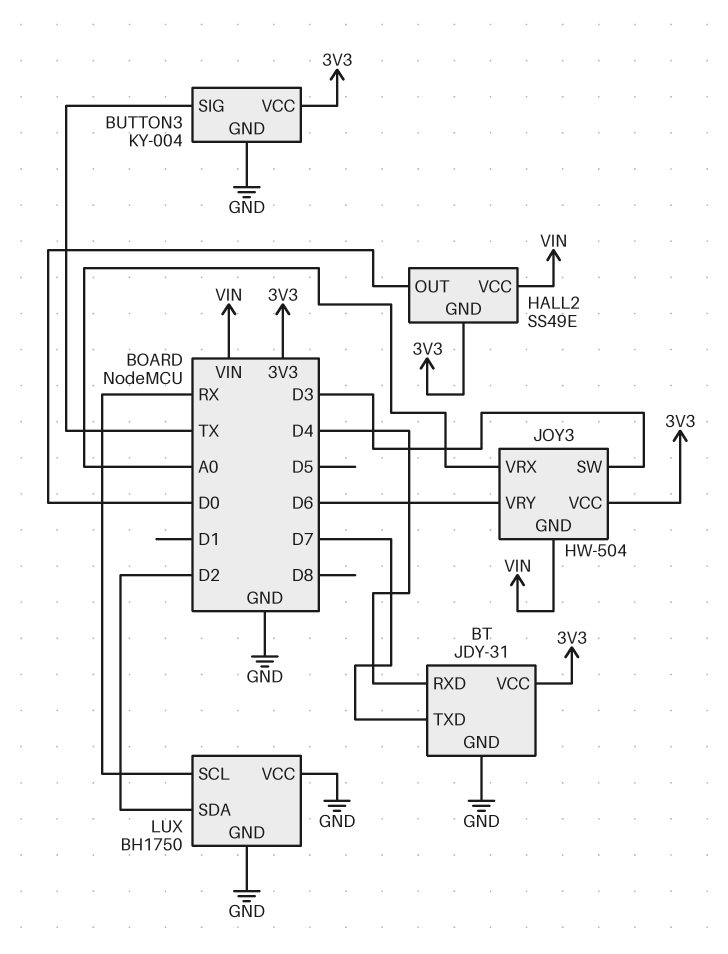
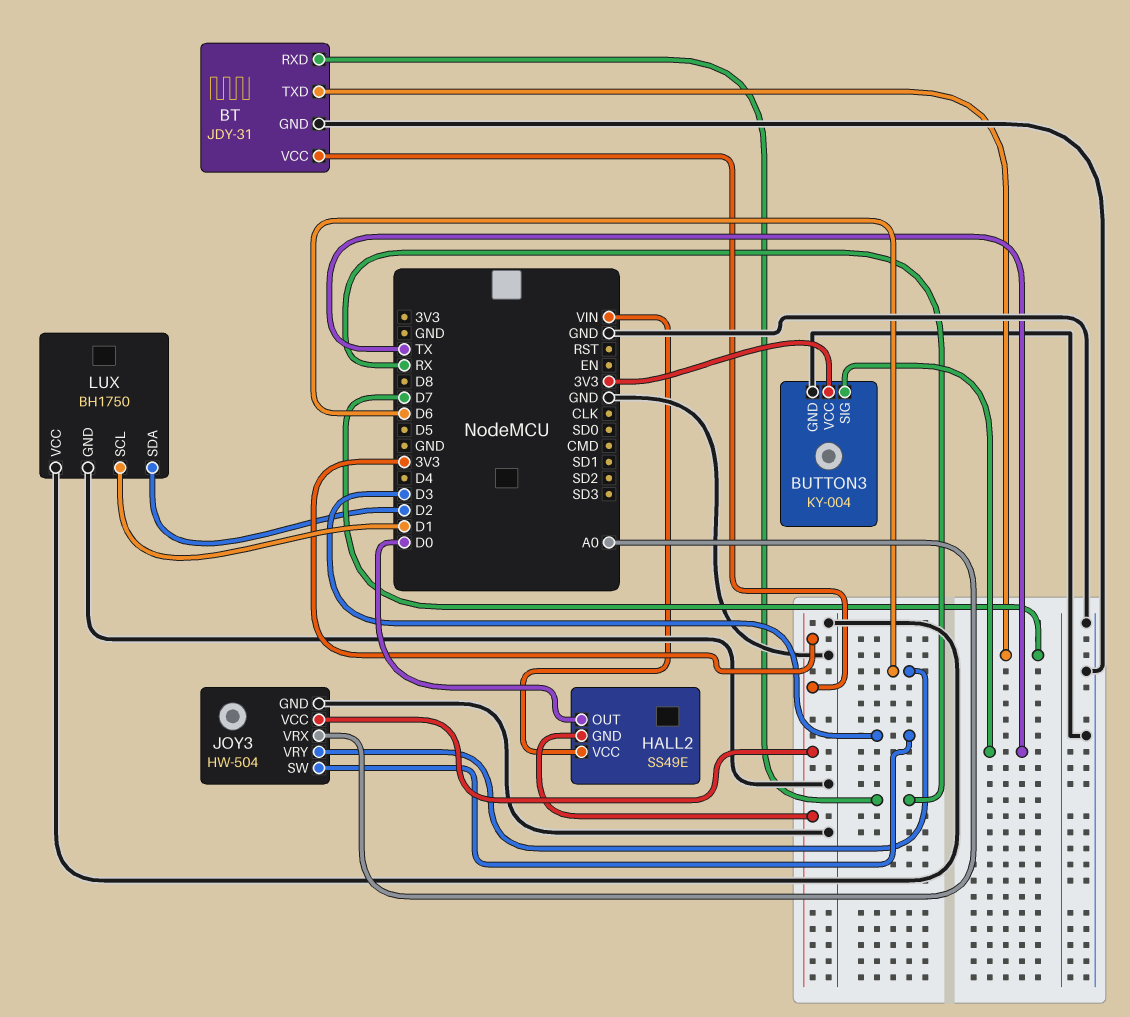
BT pin RXD: D4 -> RX
JOY3 pin GND: VIN -> GND
LUX pin SCL: RX -> D1

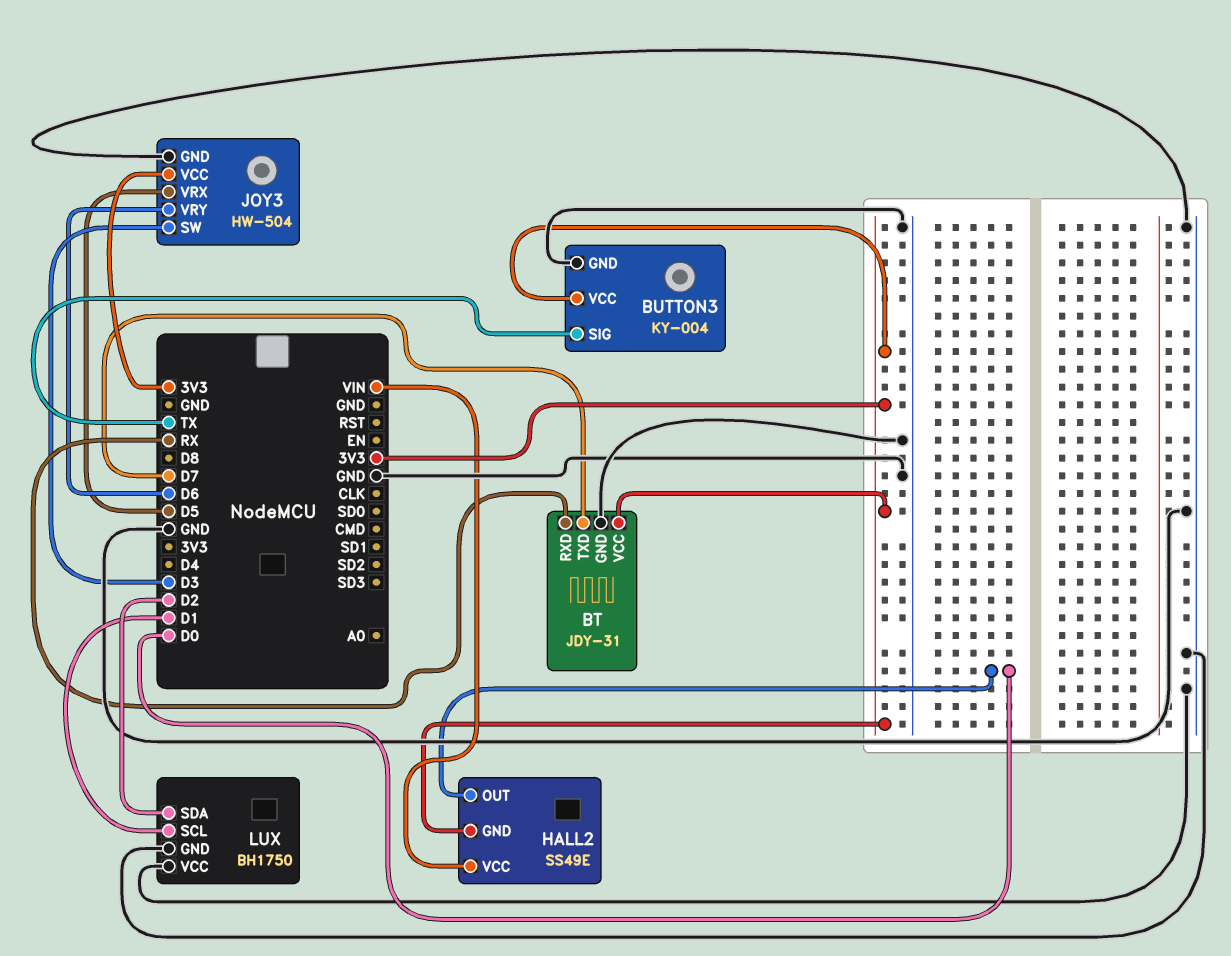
JOY3 pin VRX: A0 -> D5

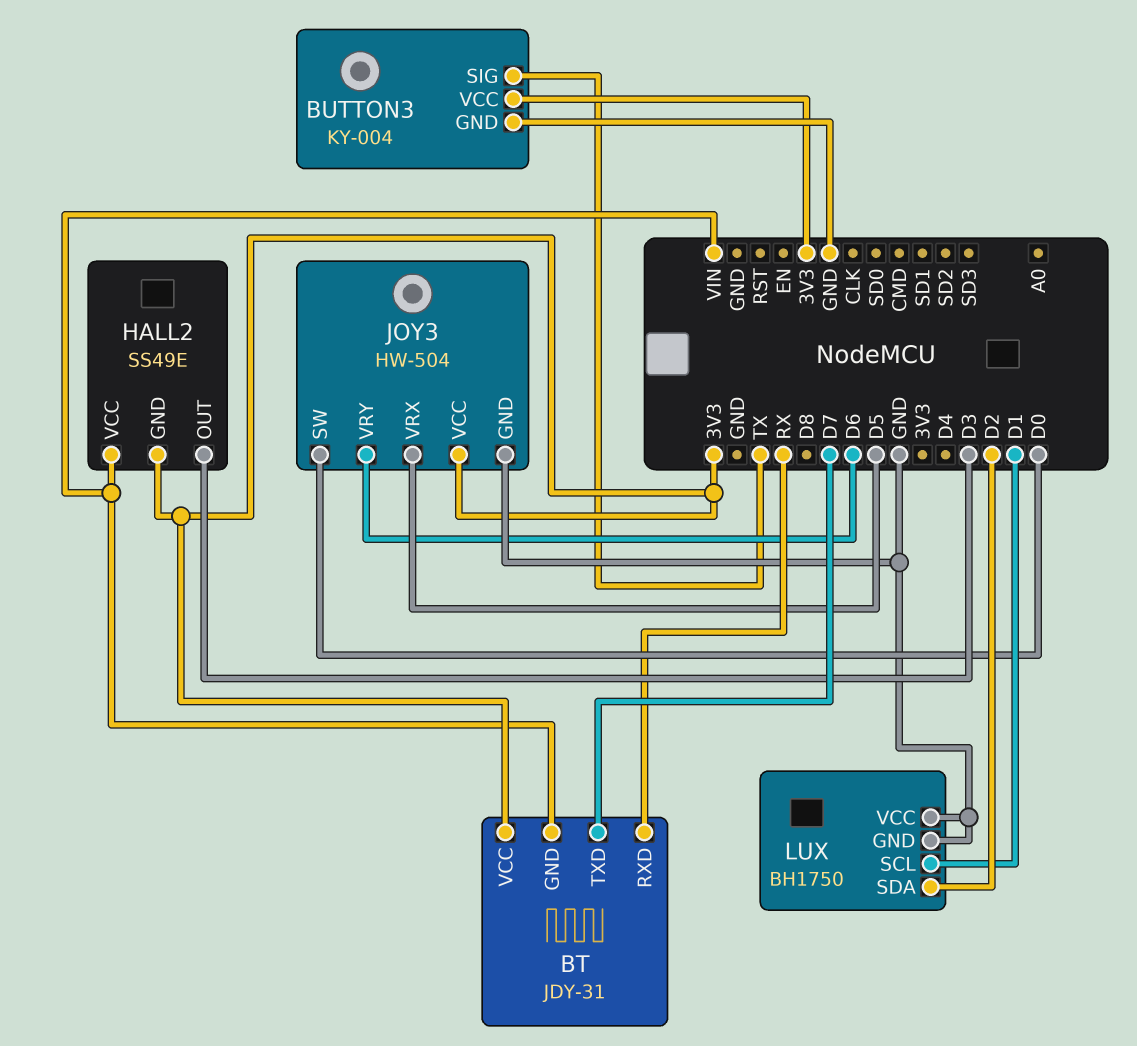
BT pin GND: GND -> VIN
HALL2 pin OUT: D0 -> D3
JOY3 pin SW: D3 -> D0

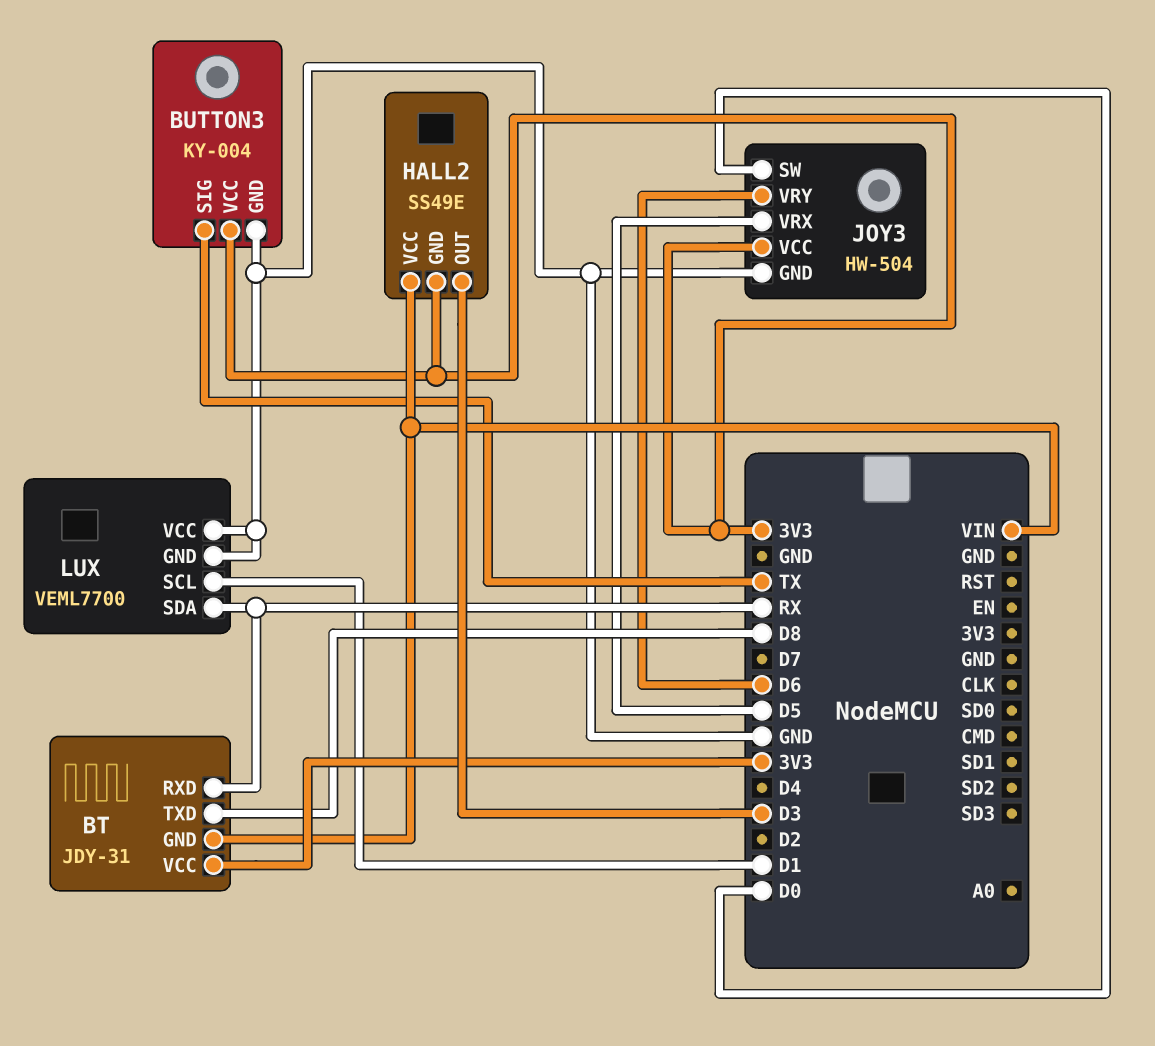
BT pin TXD: D7 -> D8
LUX: BH1750 -> VEML7700
LUX pin SDA: D2 -> RX

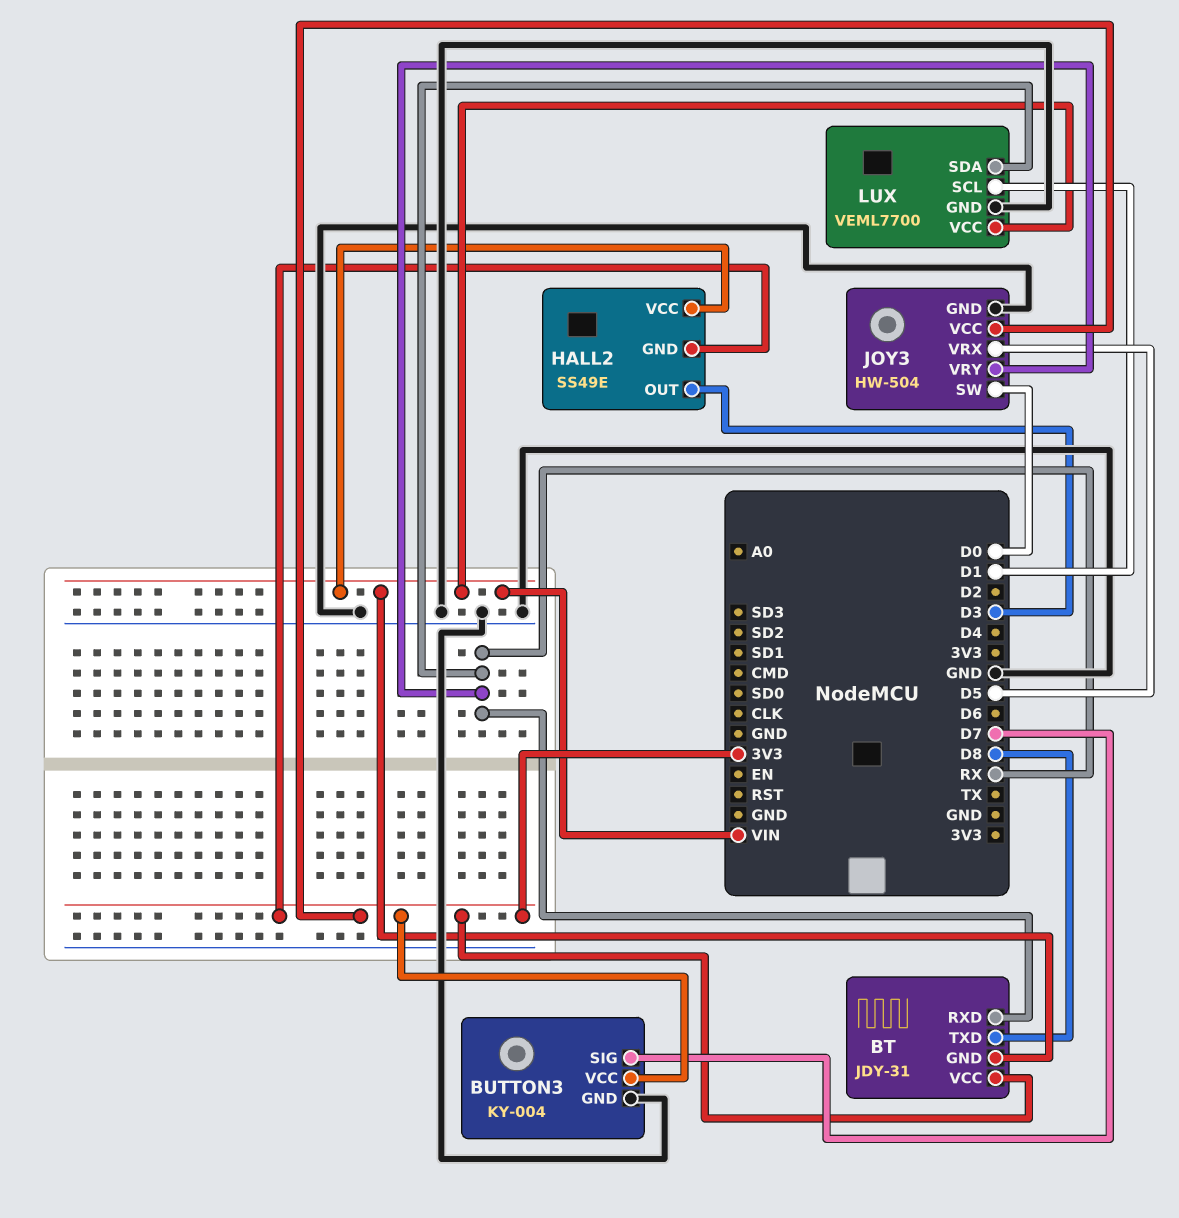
BUTTON3 pin SIG: TX -> D7
JOY3 pin VRY: D6 -> RX
LUX pin VCC: GND -> VIN

